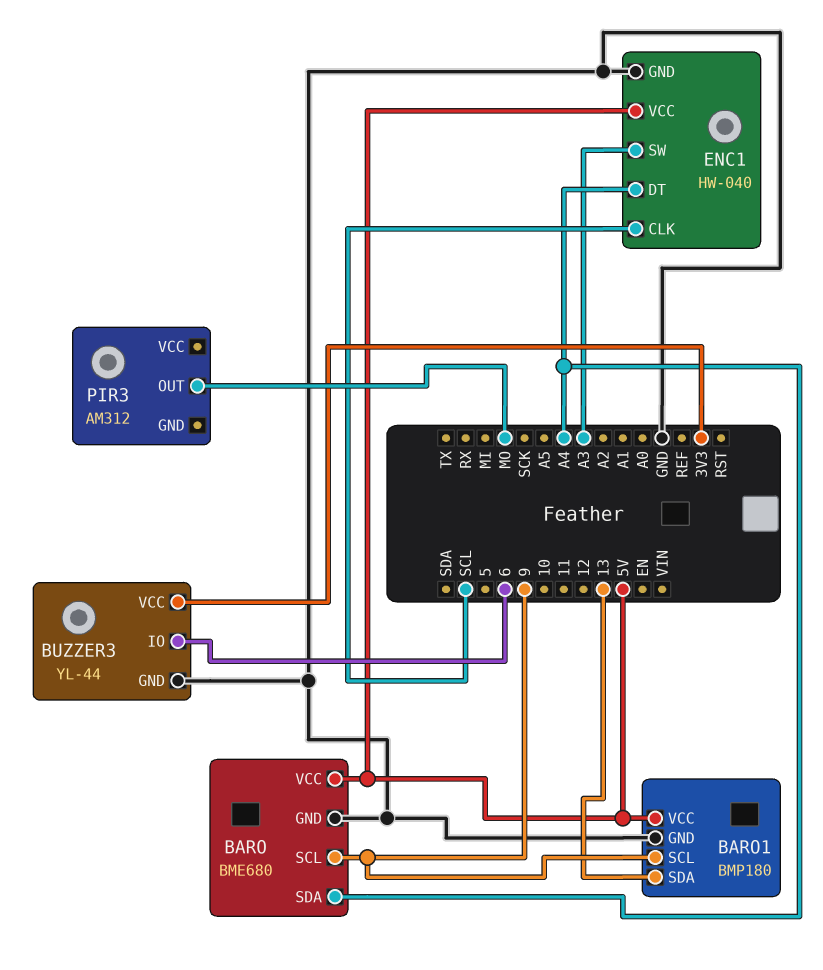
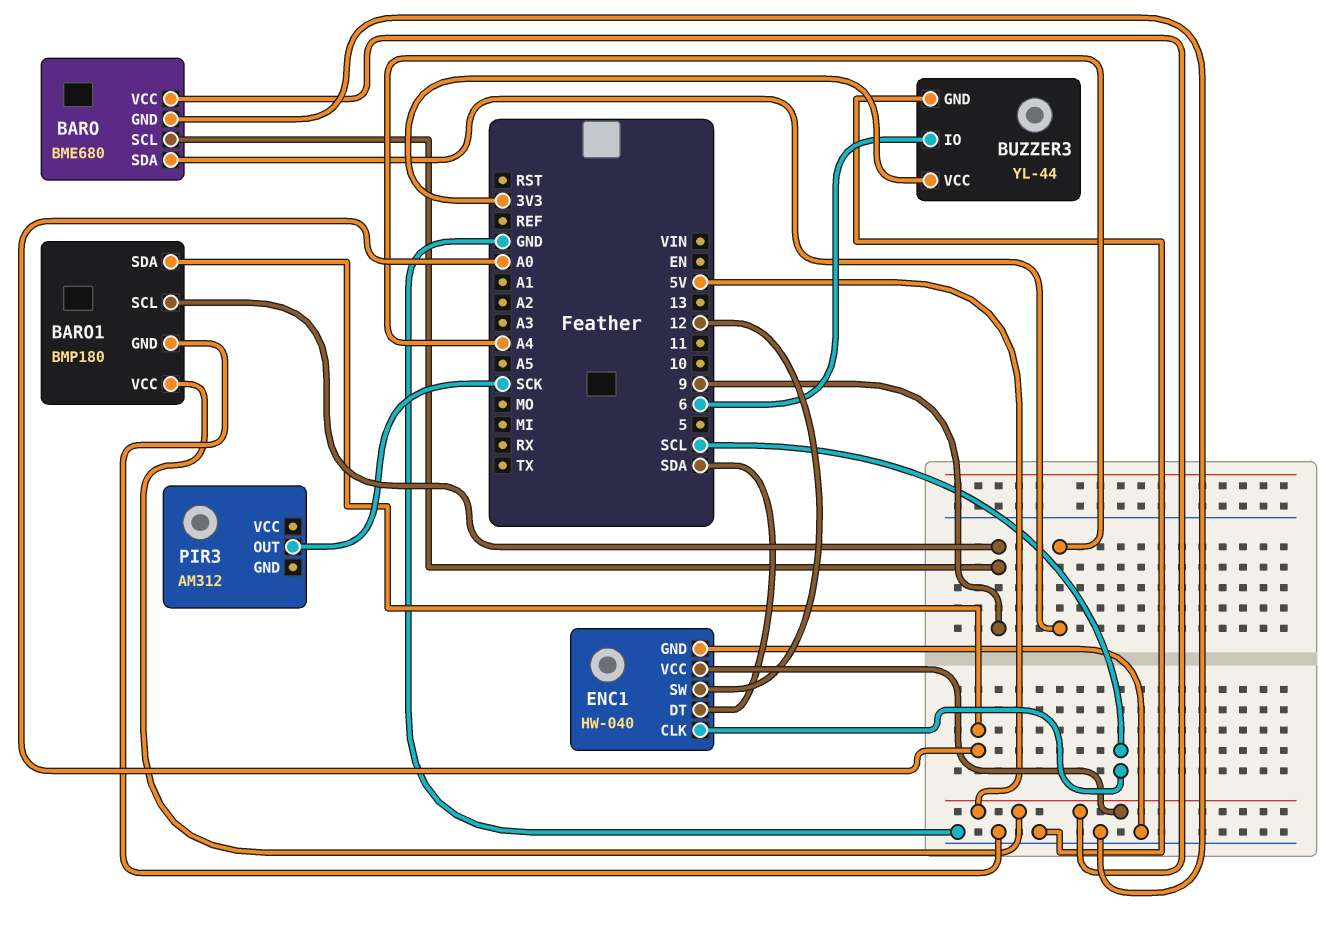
BARO1 pin SDA: 13 -> A0
ENC1 pin DT: A4 -> SDA
ENC1 pin SW: A3 -> 12
PIR3 pin OUT: MO -> SCK

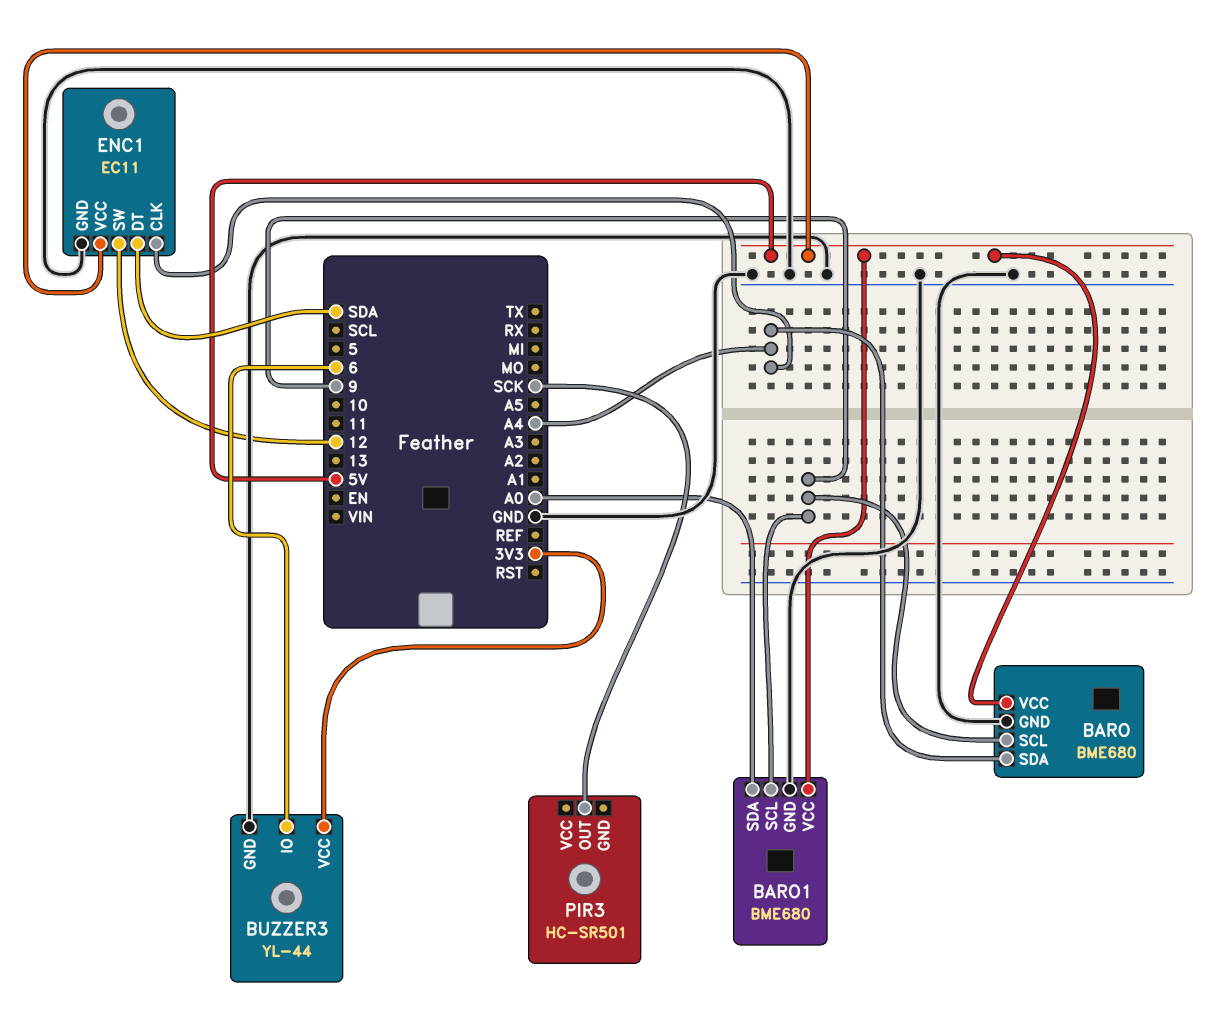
BARO1: BMP180 -> BME680
ENC1: HW-040 -> EC11
ENC1 pin CLK: SCL -> A4
PIR3: AM312 -> HC-SR501

